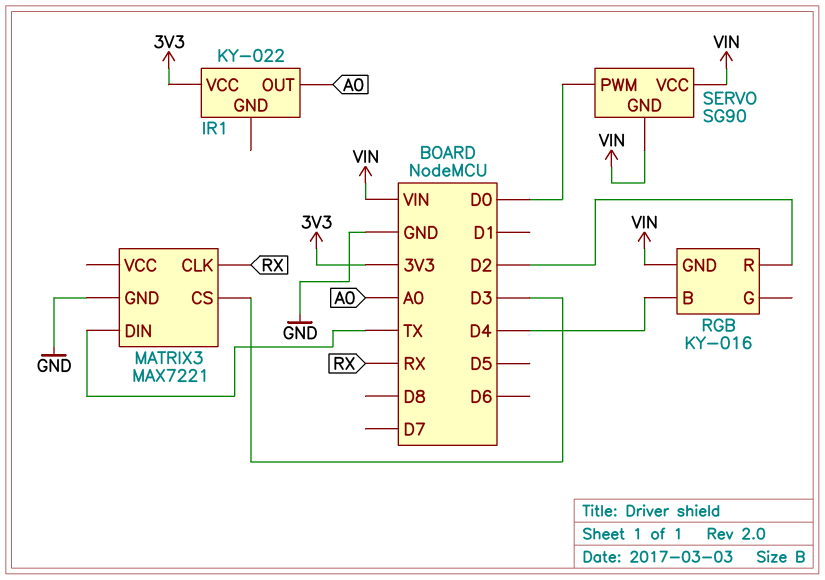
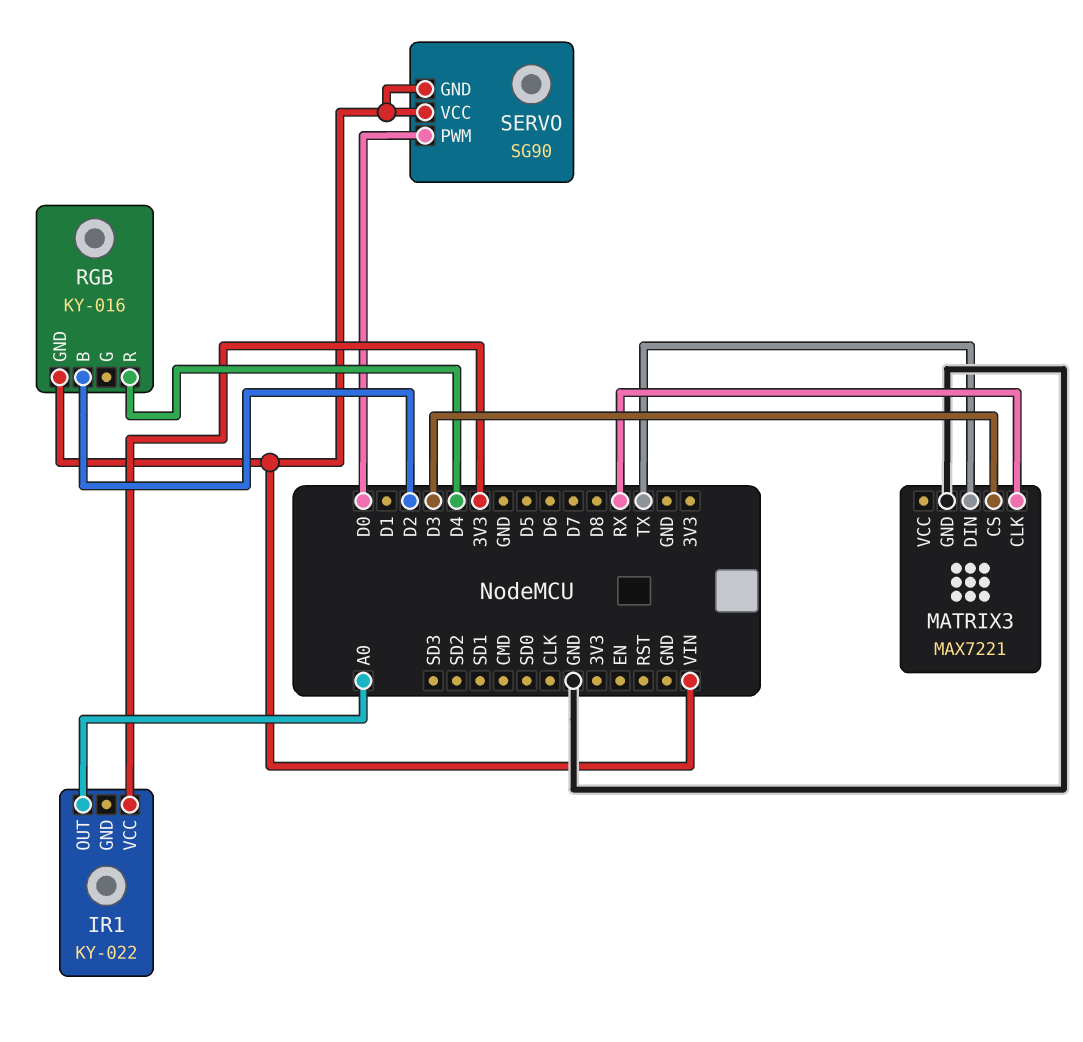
RGB pin B: D4 -> D2
RGB pin R: D2 -> D4

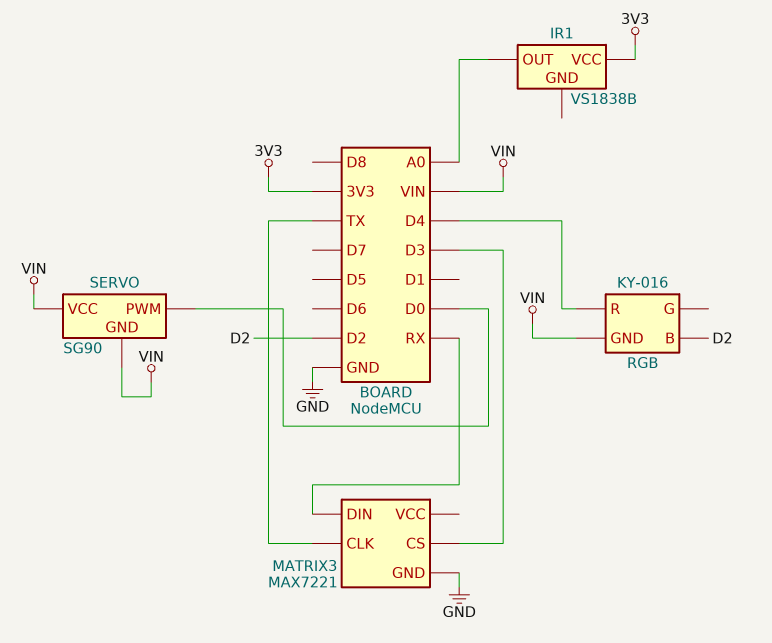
IR1: KY-022 -> VS1838B
MATRIX3 pin CLK: RX -> TX
MATRIX3 pin DIN: TX -> RX

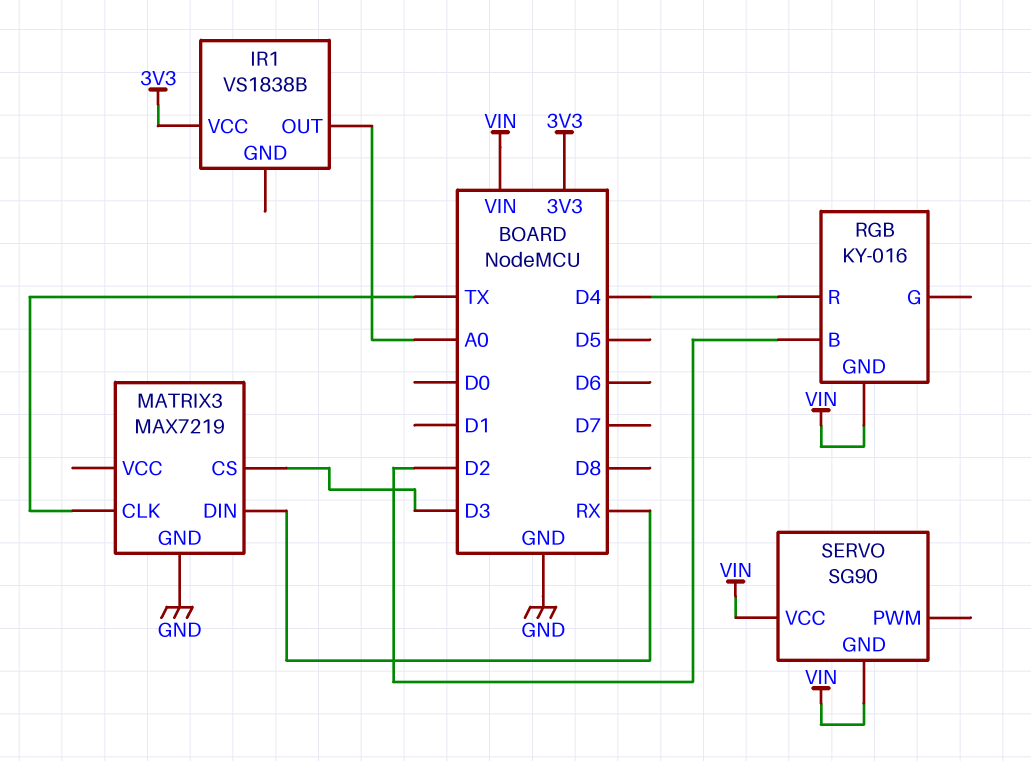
MATRIX3: MAX7221 -> MAX7219
SERVO pin PWM: D0 -> none

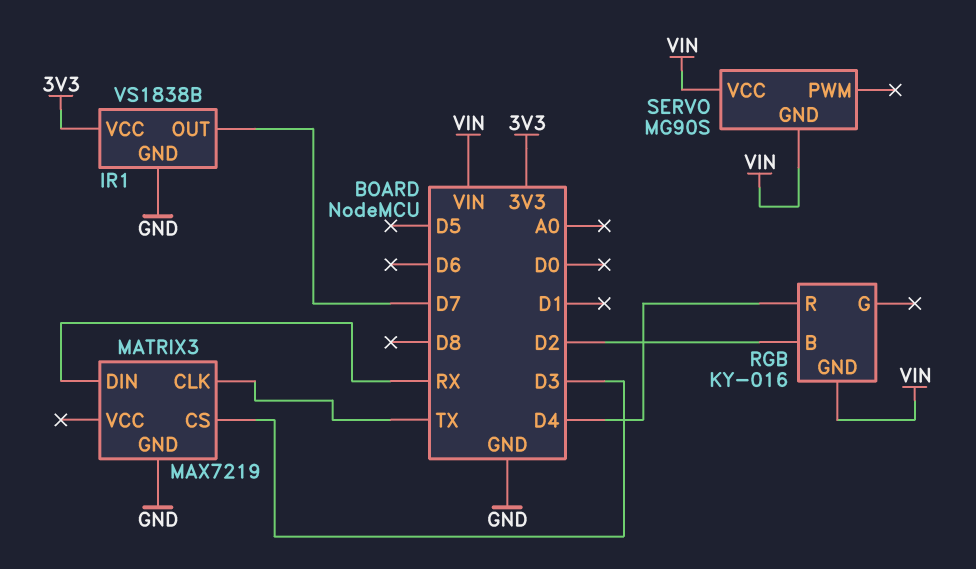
IR1 pin GND: none -> GND
IR1 pin OUT: A0 -> D7
SERVO: SG90 -> MG90S

